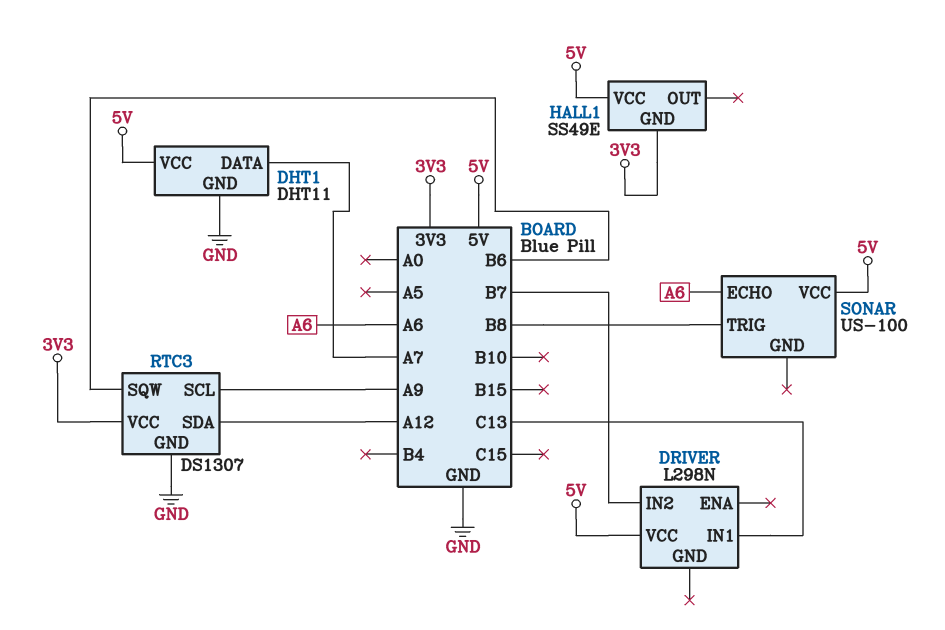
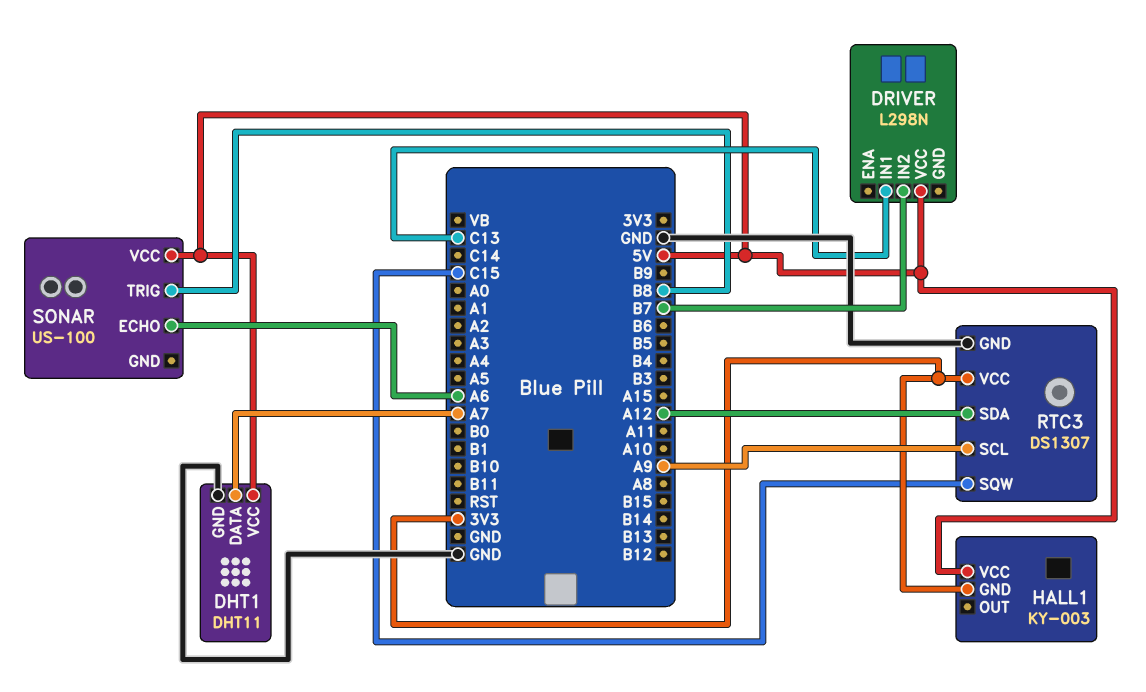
HALL1: SS49E -> KY-003
RTC3 pin SQW: B6 -> C15

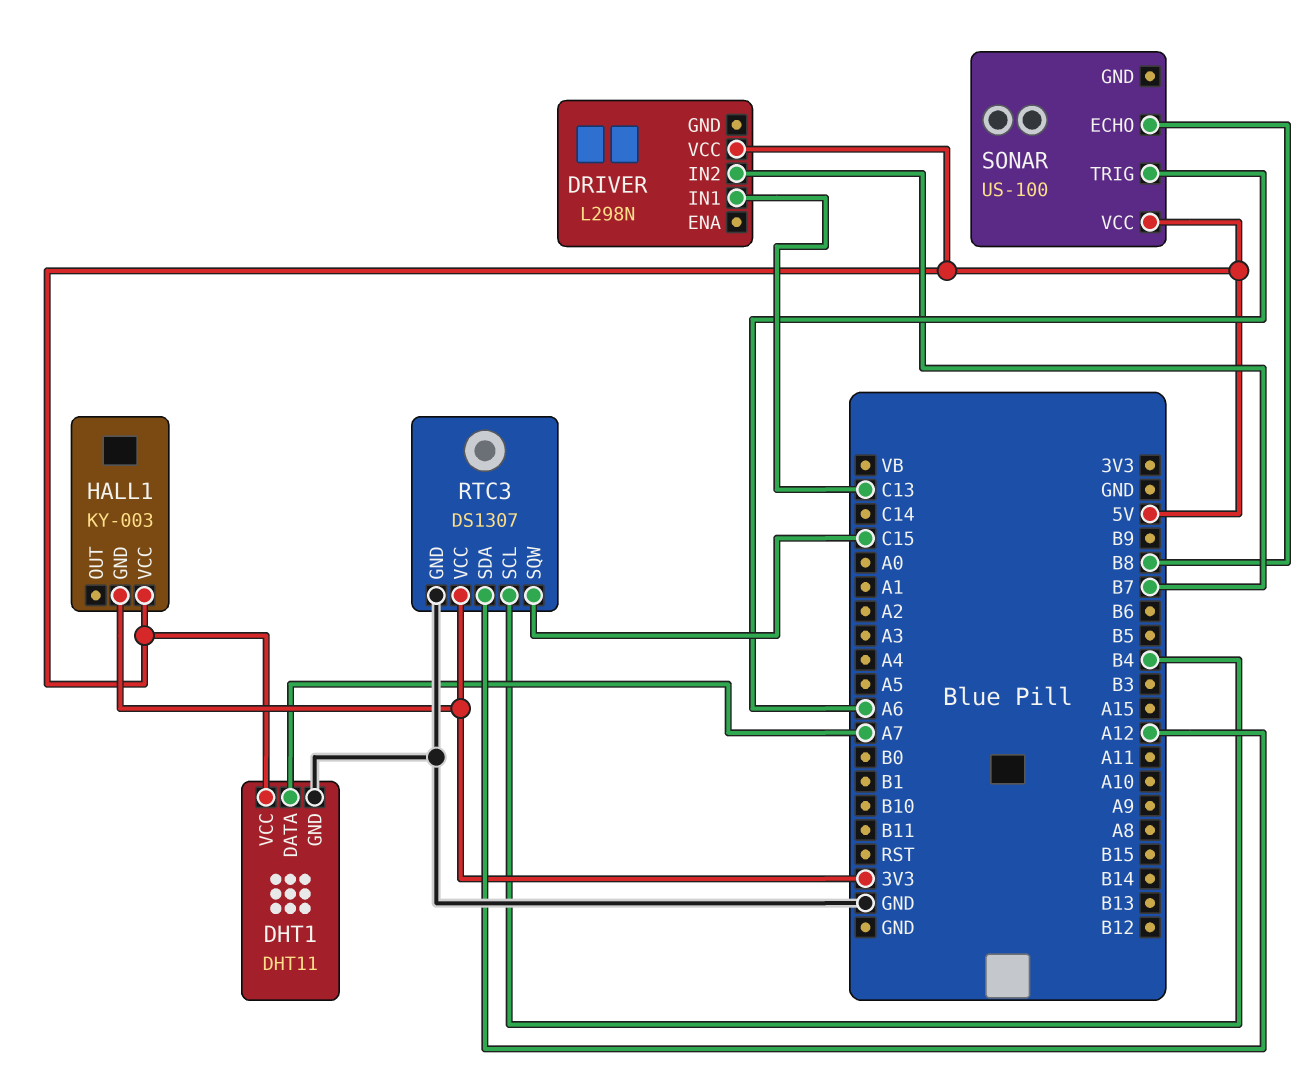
RTC3 pin SCL: A9 -> B4
SONAR pin ECHO: A6 -> B8
SONAR pin TRIG: B8 -> A6

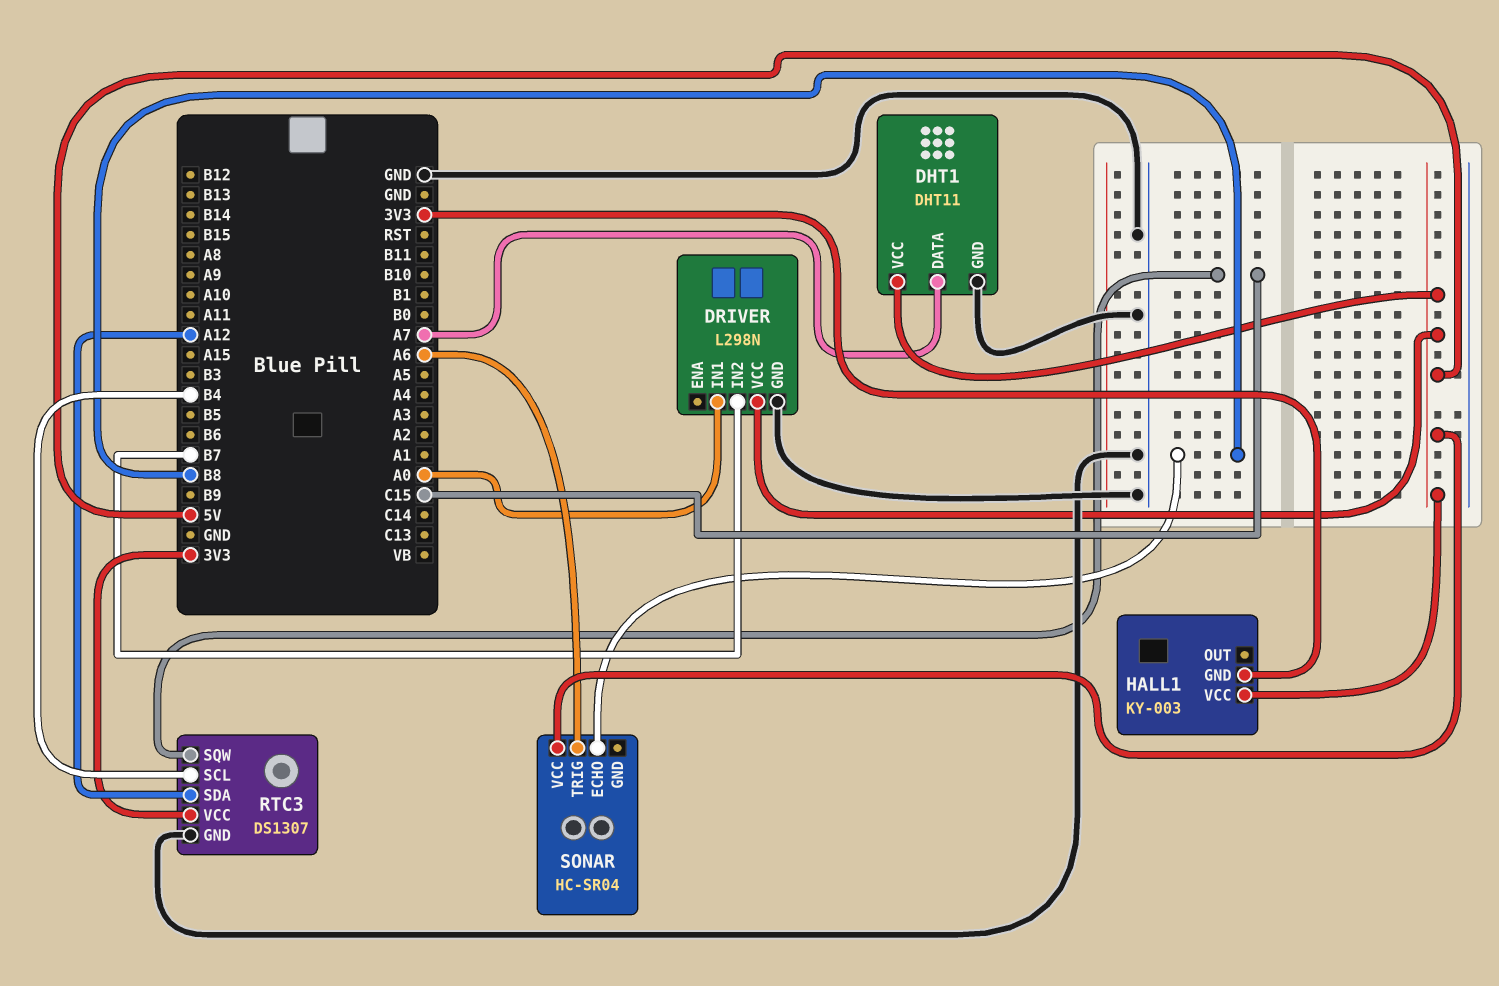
DRIVER pin GND: none -> GND
DRIVER pin IN1: C13 -> A0
SONAR: US-100 -> HC-SR04

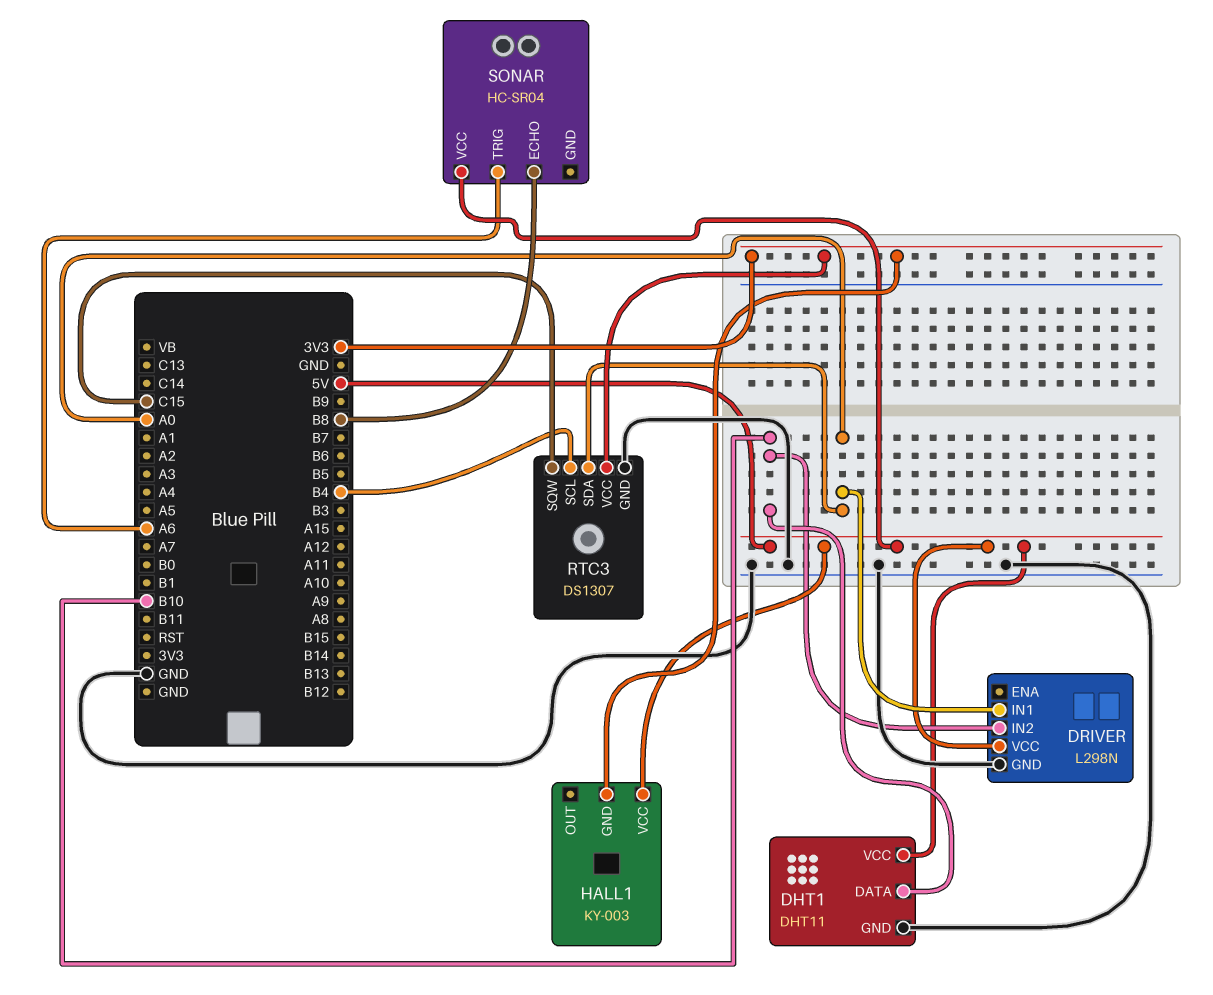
DHT1 pin DATA: A7 -> B10
DRIVER pin IN2: B7 -> B10
RTC3 pin SDA: A12 -> A0

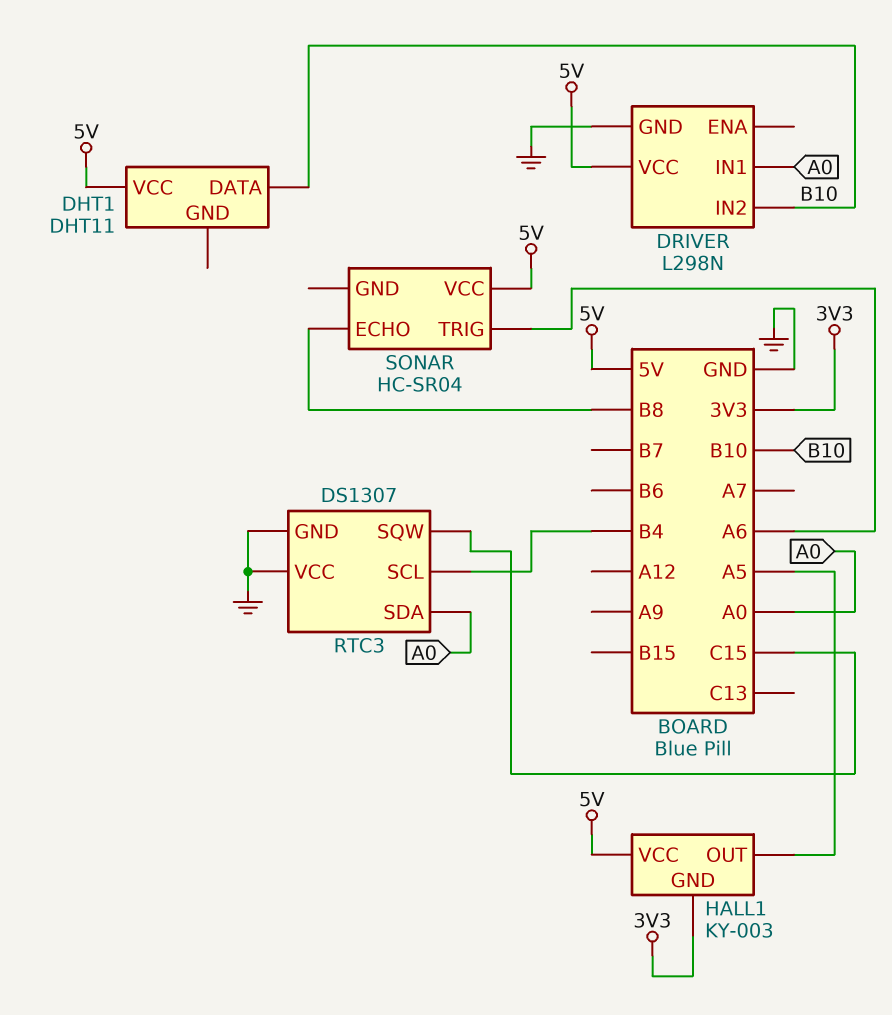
DHT1 pin GND: GND -> none
HALL1 pin OUT: none -> A5
RTC3 pin VCC: 3V3 -> GND

